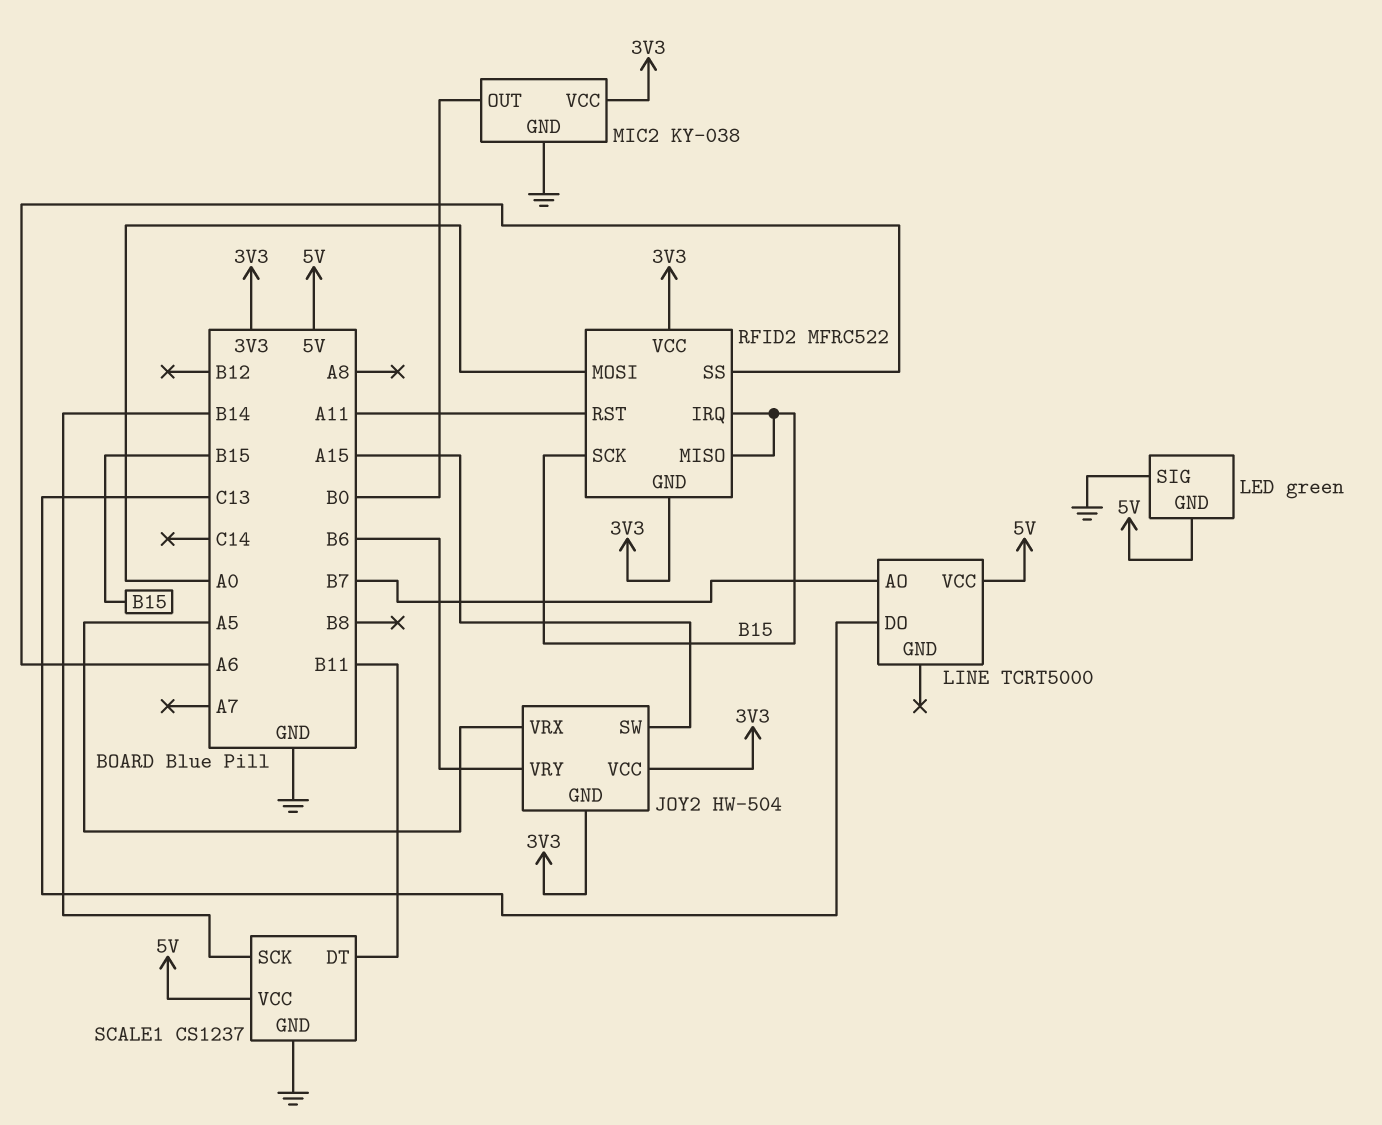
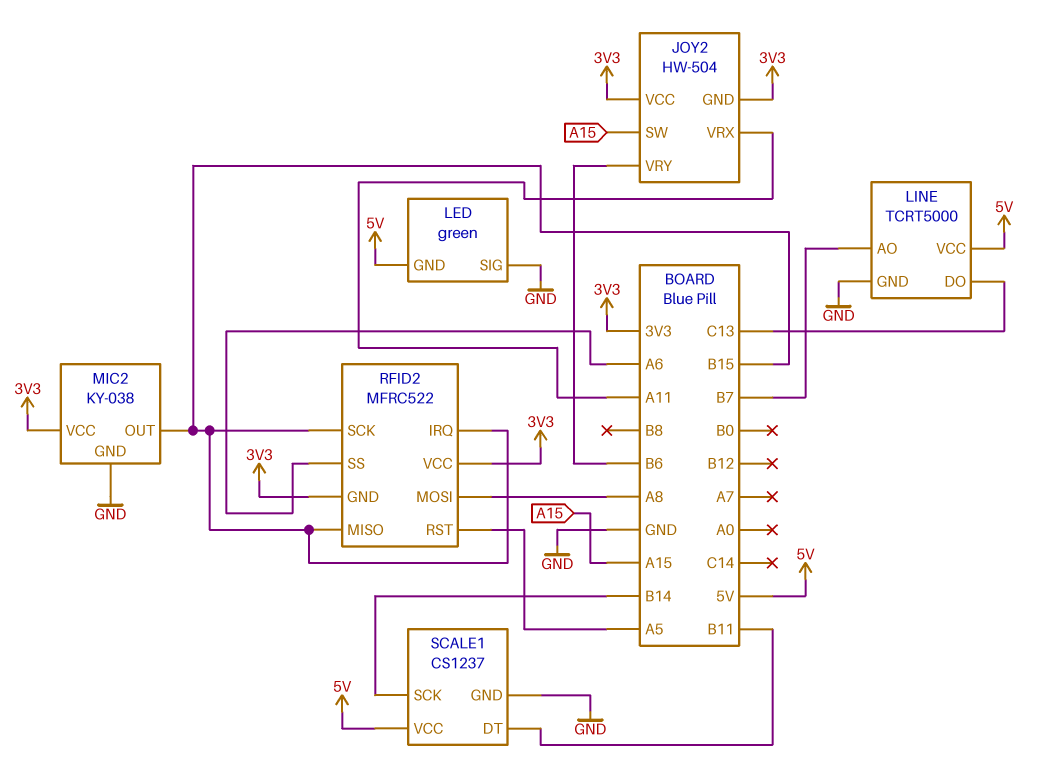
JOY2 pin VRX: A5 -> A11
LINE pin GND: none -> GND
MIC2 pin OUT: B0 -> B15
RFID2 pin MOSI: A0 -> A8
RFID2 pin RST: A11 -> A5

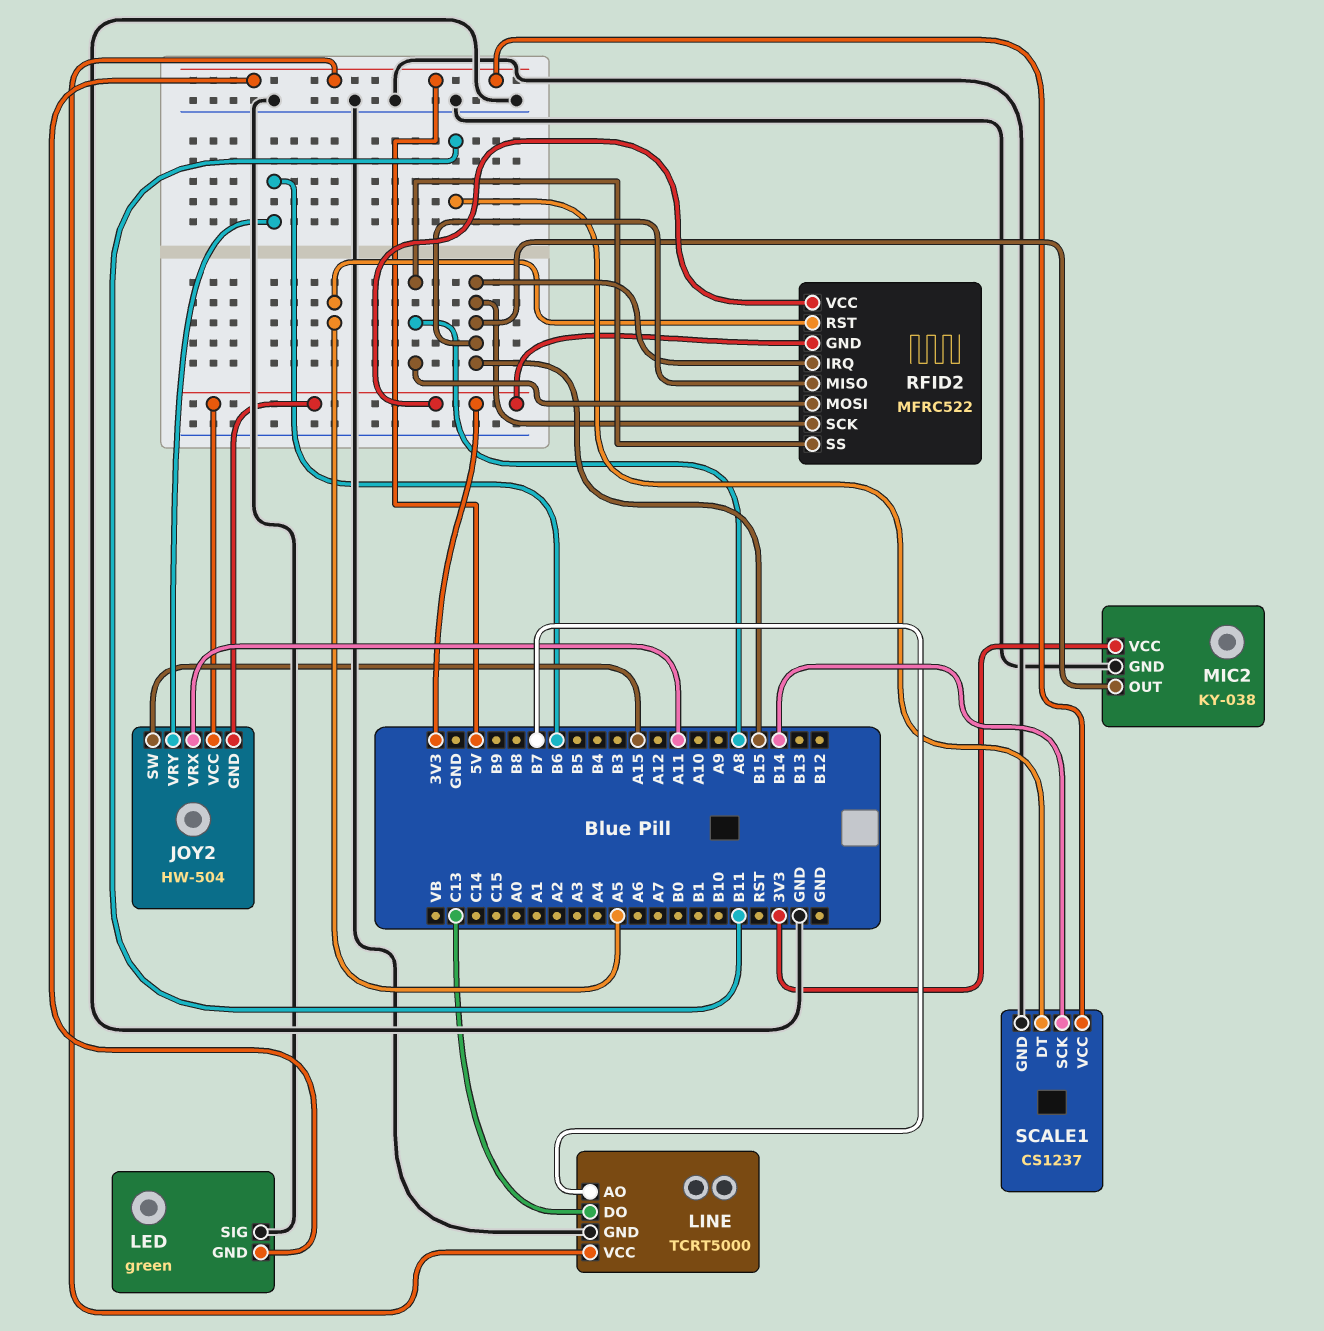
RFID2 pin SS: A6 -> A8

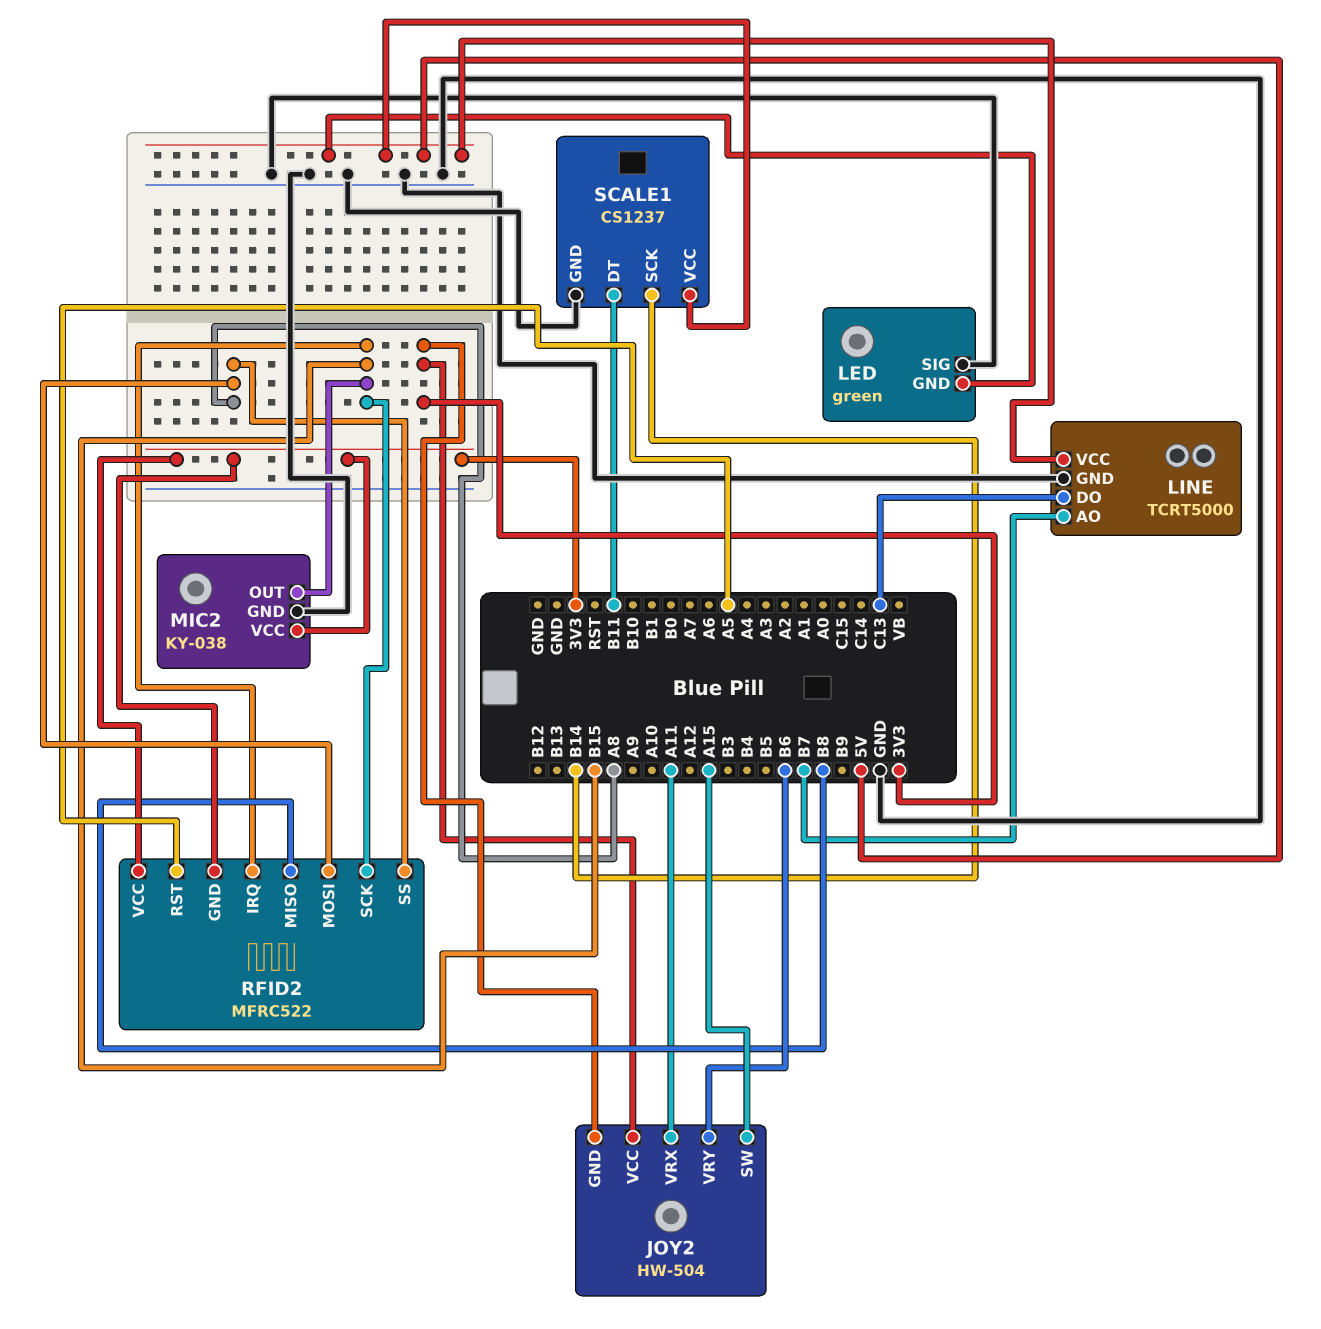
RFID2 pin MISO: B15 -> B8

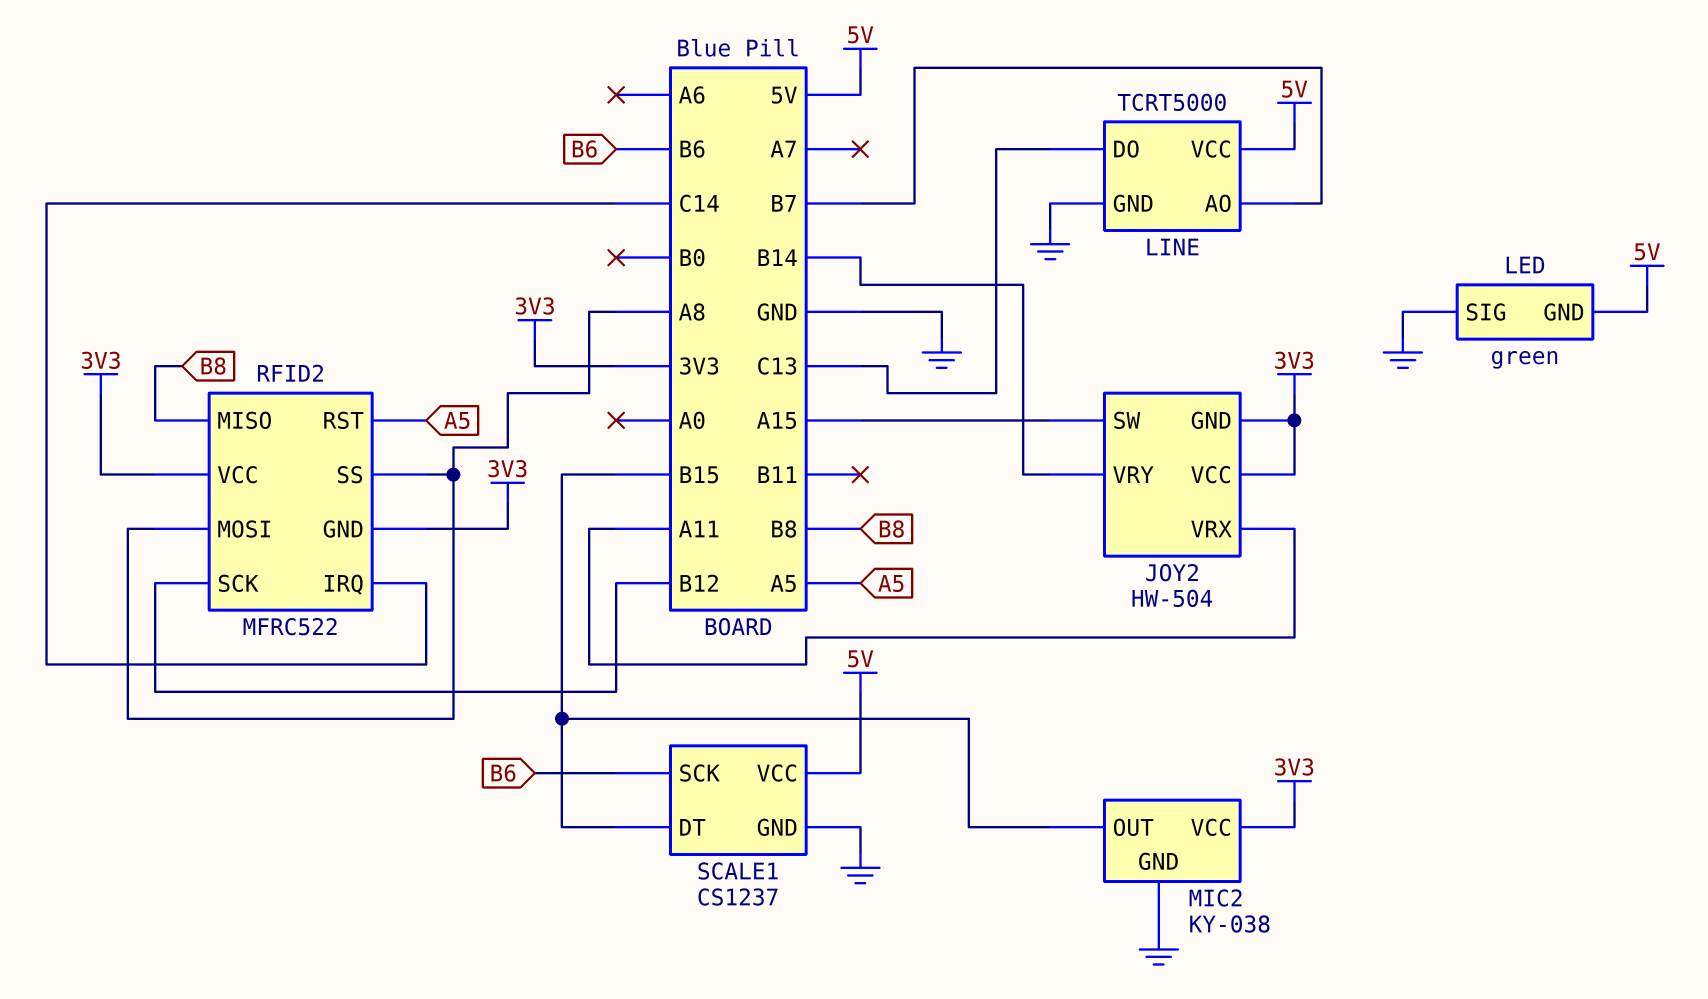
JOY2 pin VRY: B6 -> B14
RFID2 pin IRQ: B15 -> C14
RFID2 pin SCK: B15 -> B12
SCALE1 pin DT: B11 -> B15
SCALE1 pin SCK: B14 -> B6

